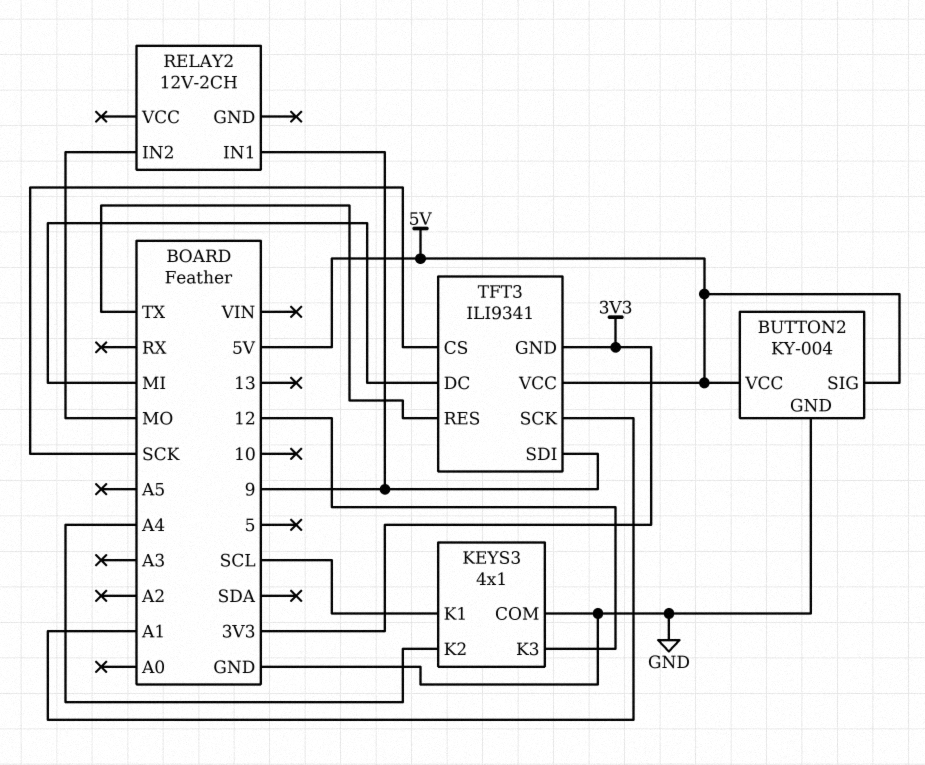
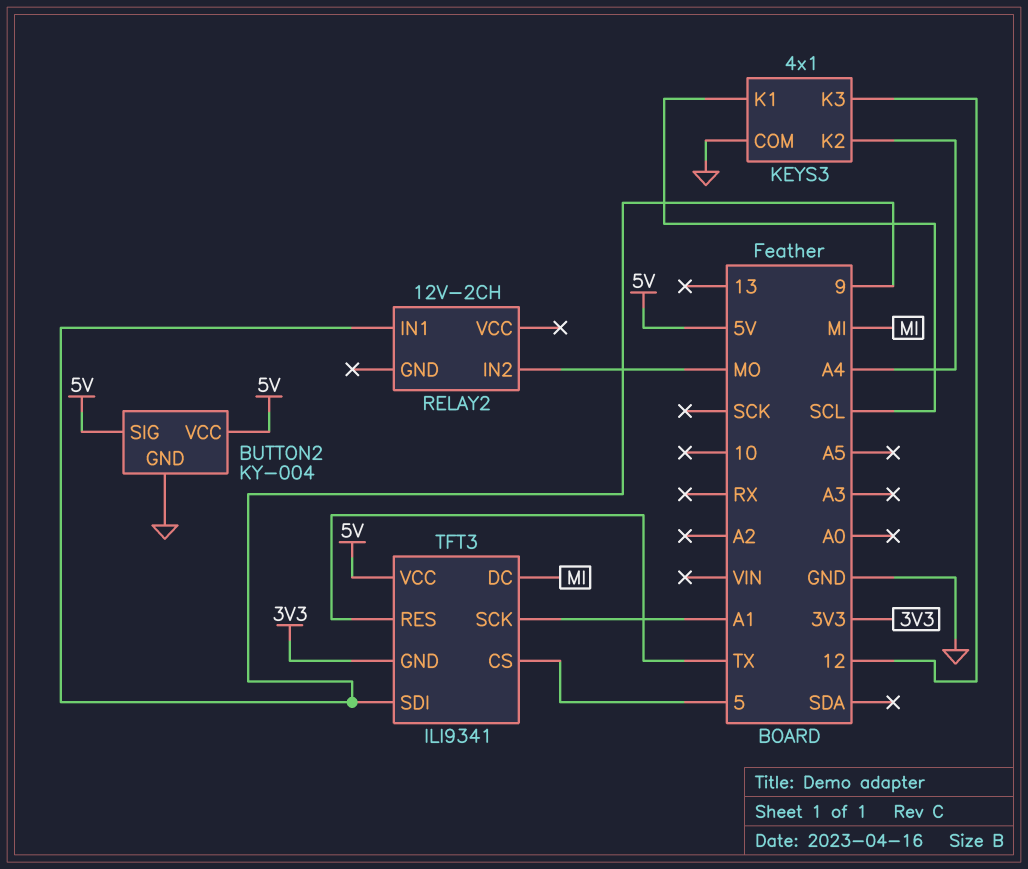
TFT3 pin CS: SCK -> 5

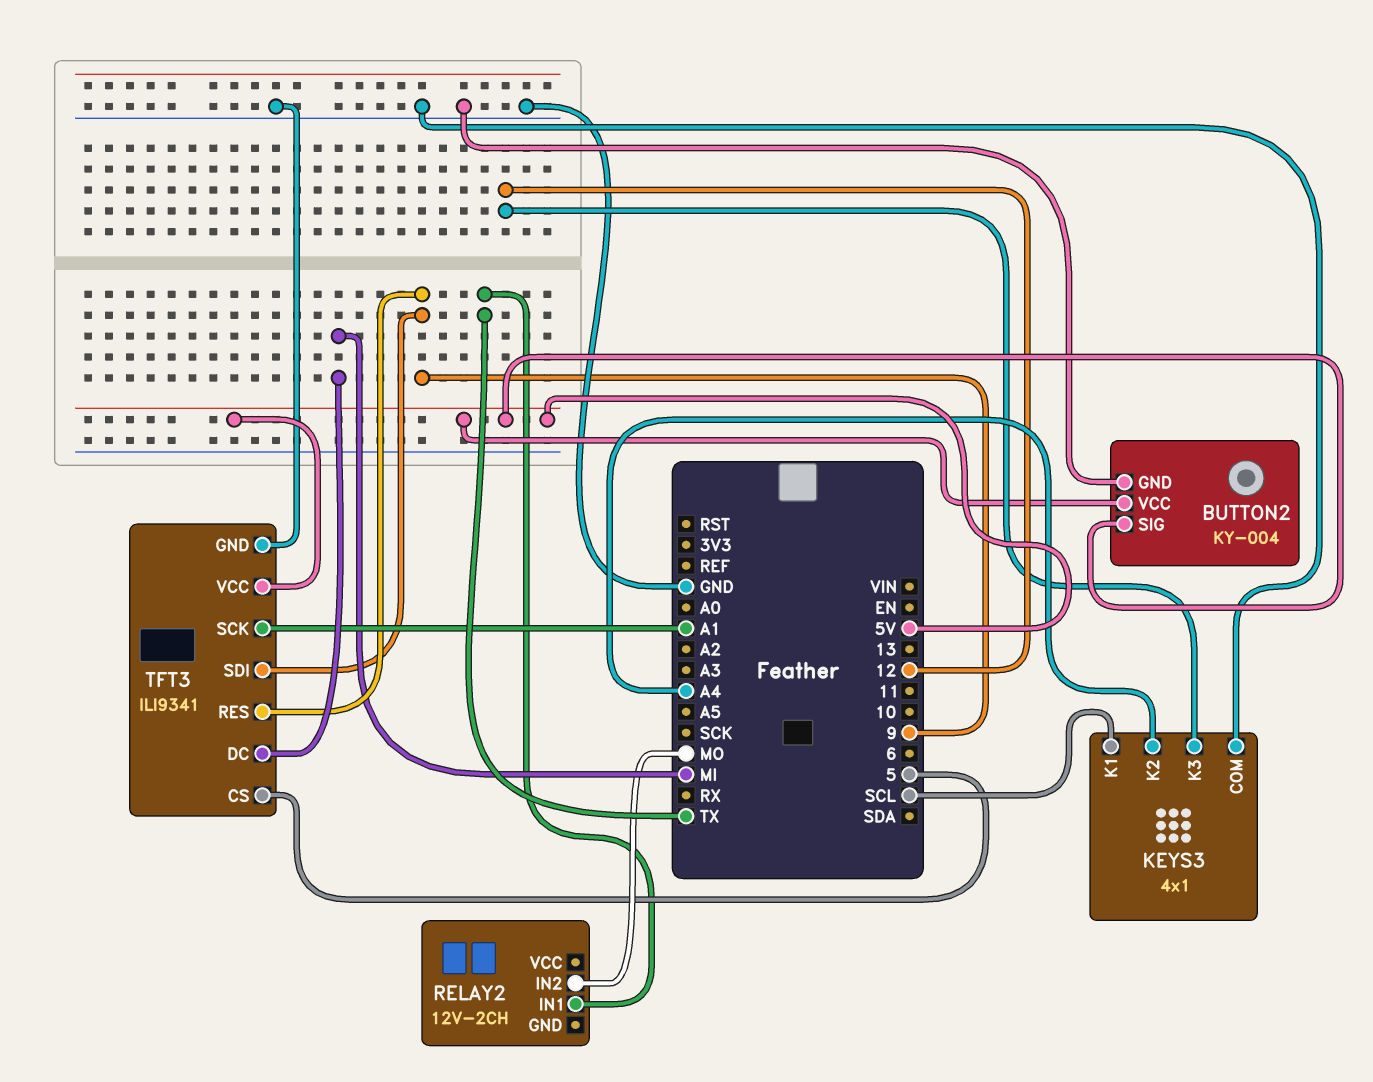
RELAY2 pin IN1: 9 -> TX
TFT3 pin GND: 3V3 -> GND
TFT3 pin RES: TX -> 9

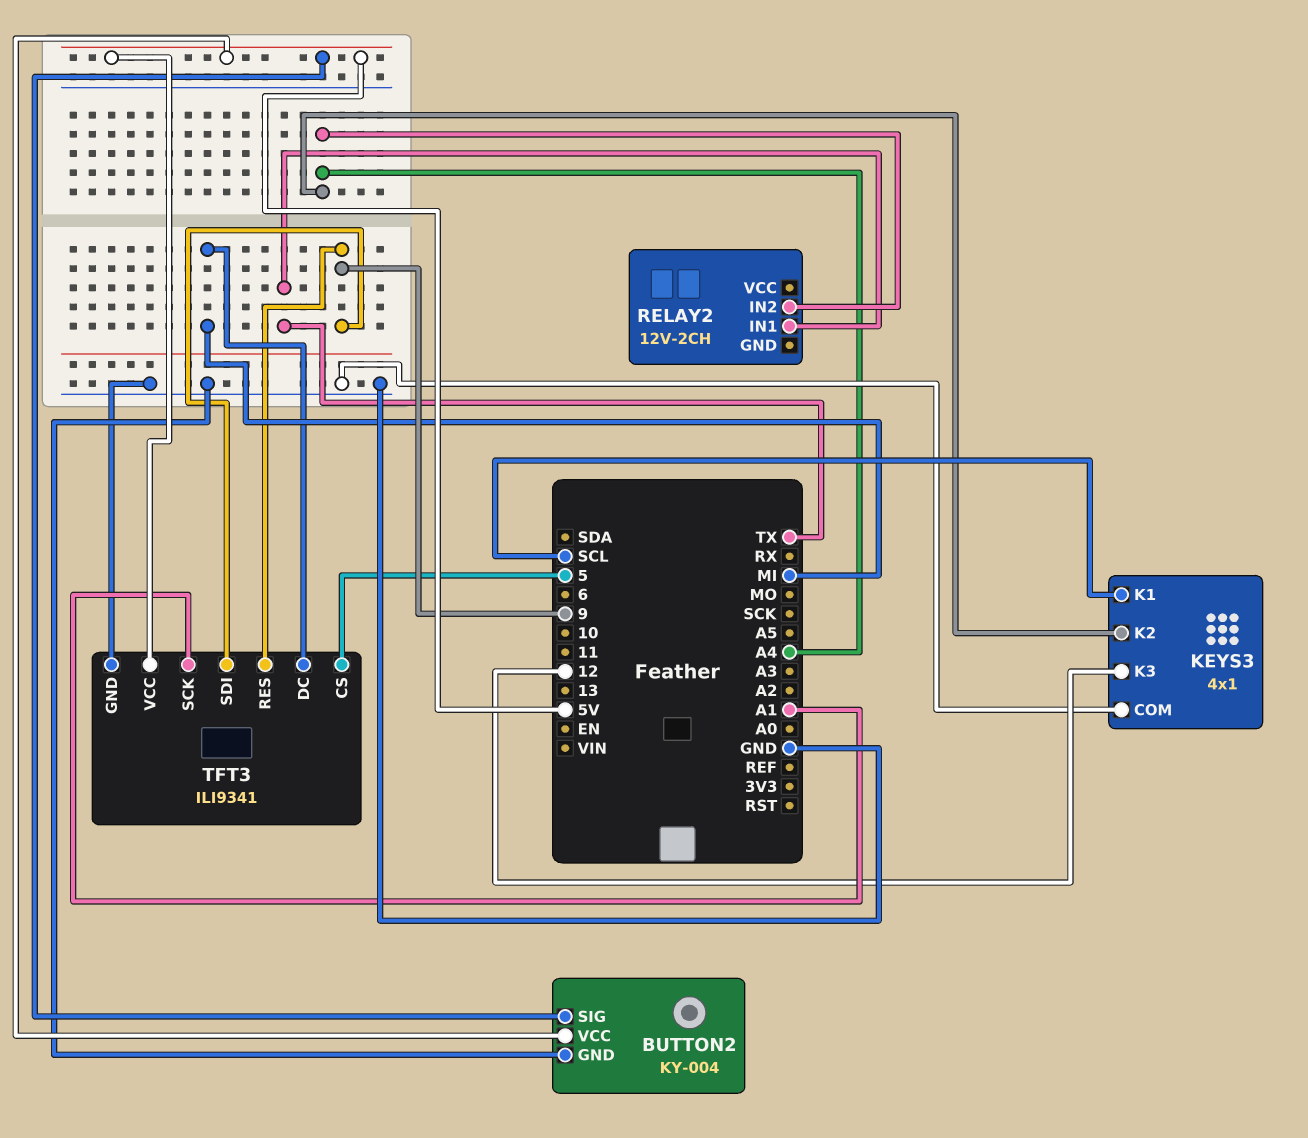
RELAY2 pin IN2: MO -> A4

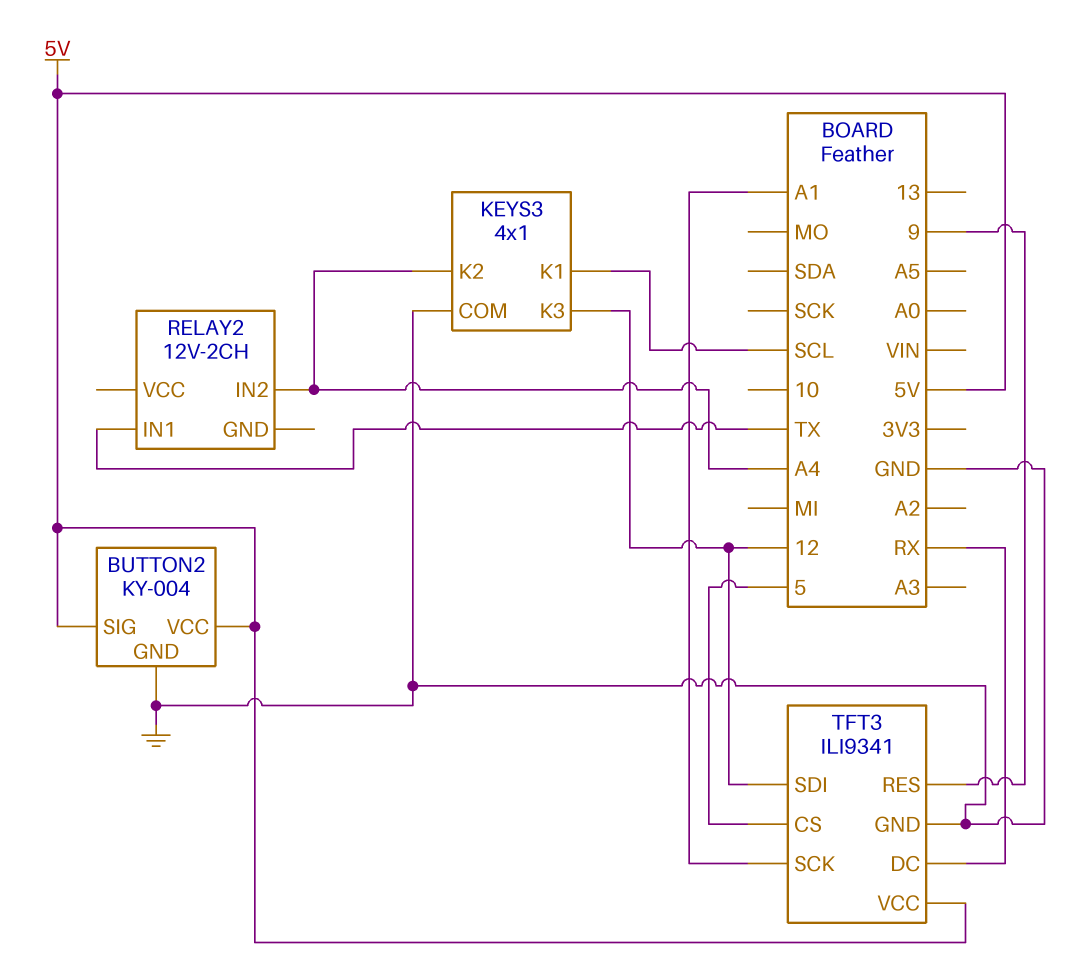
TFT3 pin DC: MI -> RX
TFT3 pin SDI: 9 -> 12

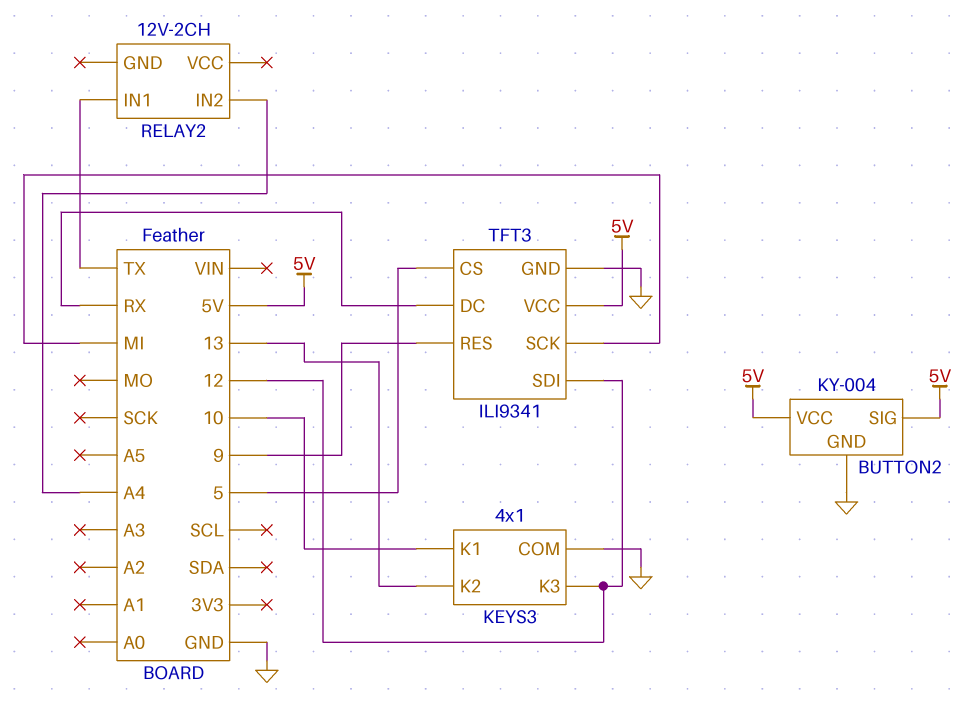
KEYS3 pin K1: SCL -> 10
KEYS3 pin K2: A4 -> 13
TFT3 pin SCK: A1 -> MI

